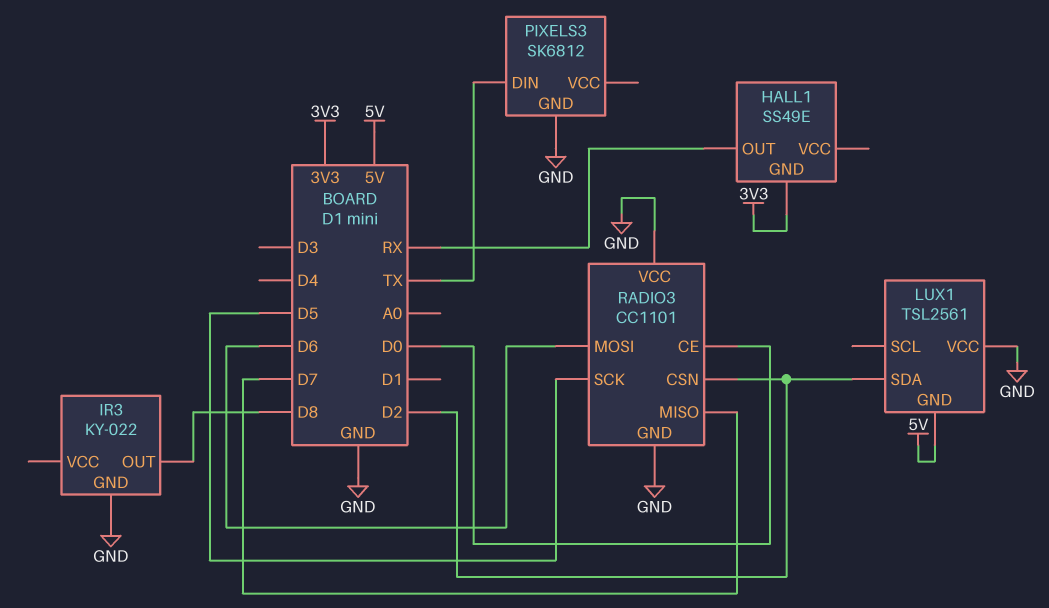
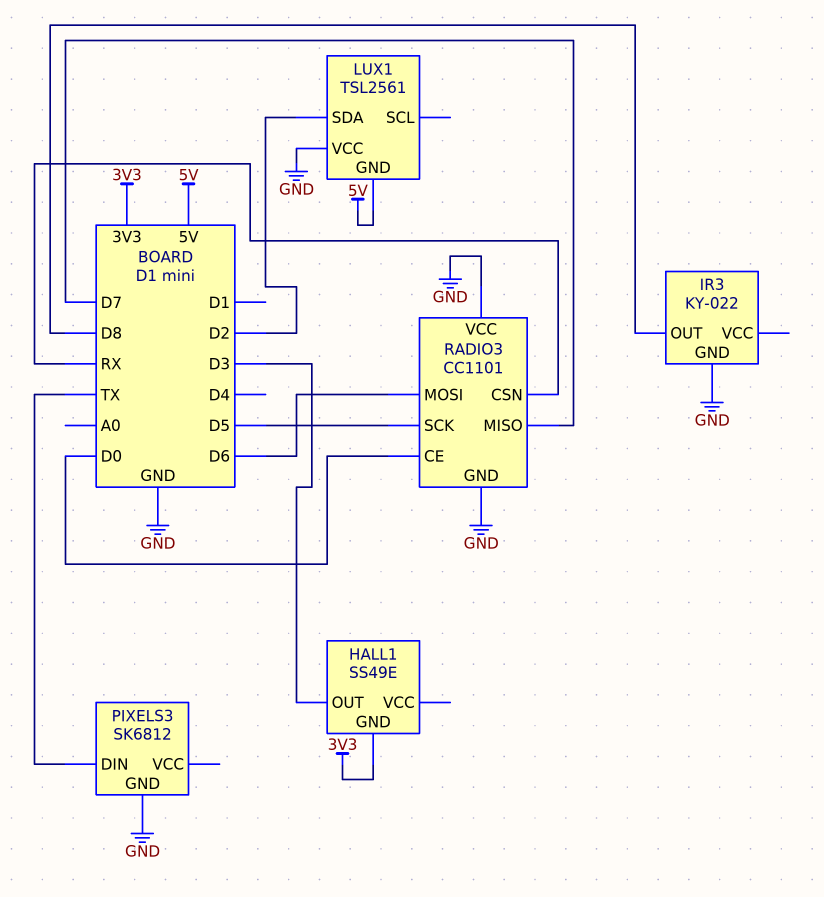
HALL1 pin OUT: RX -> D3
RADIO3 pin CSN: D2 -> RX

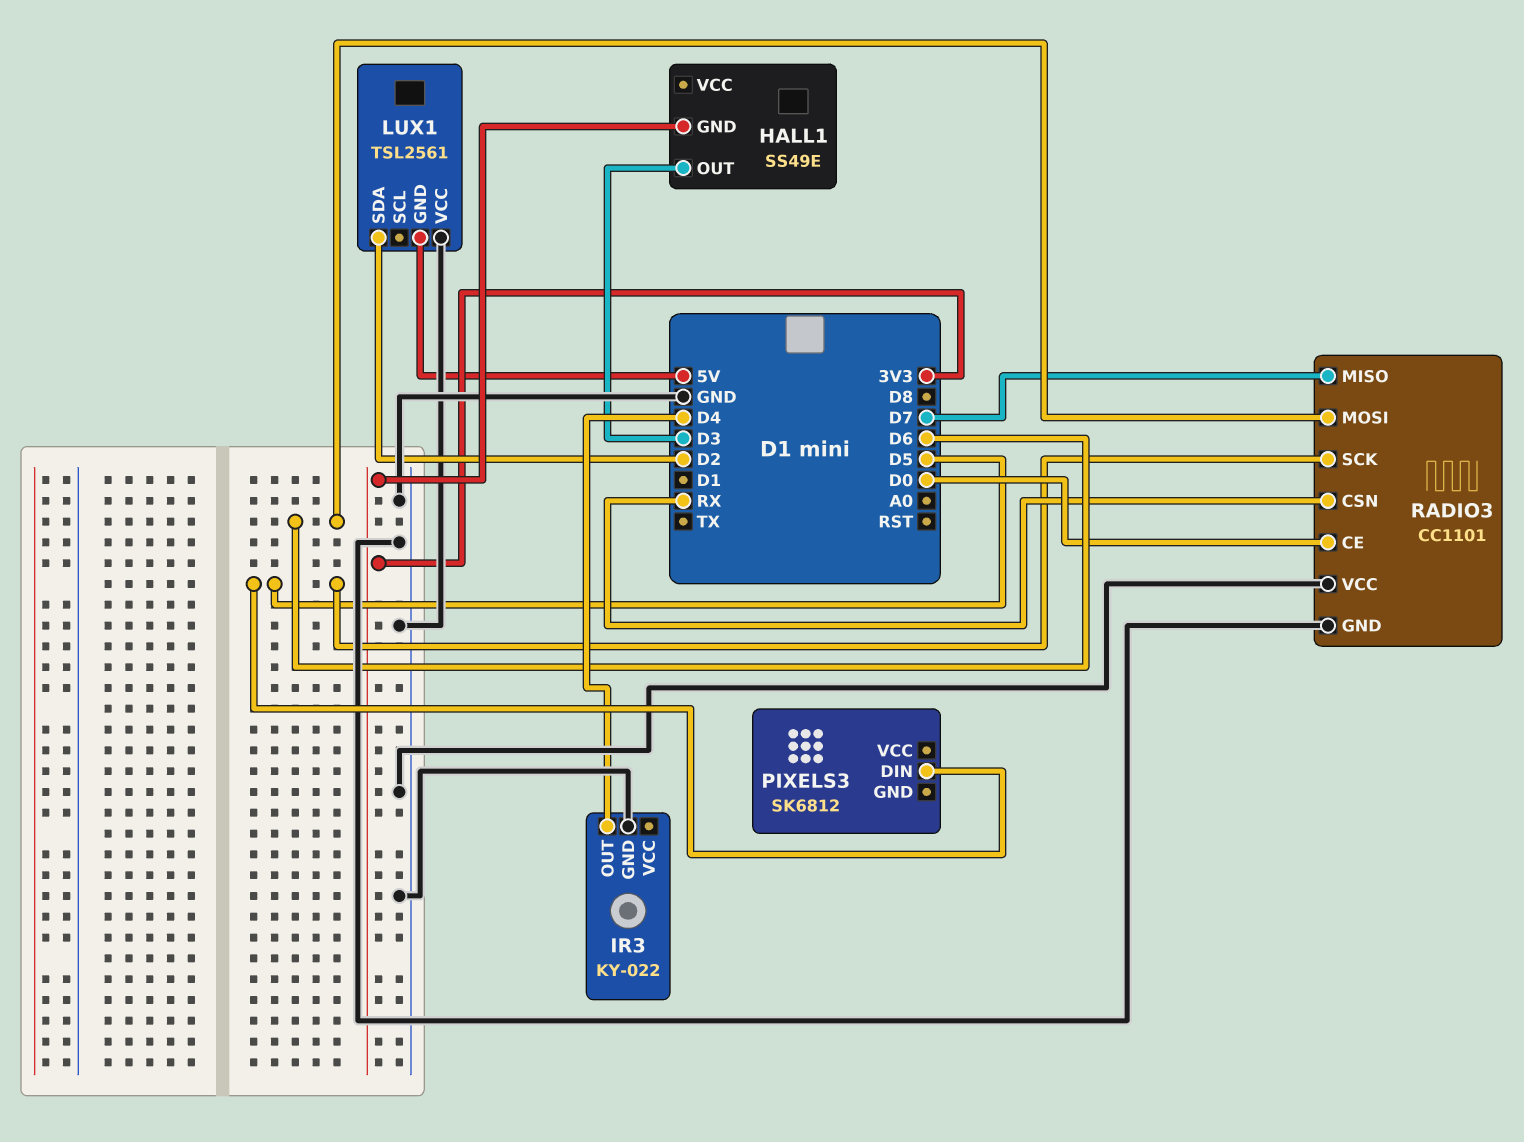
IR3 pin OUT: D8 -> D4
PIXELS3 pin DIN: TX -> D5
PIXELS3 pin GND: GND -> none

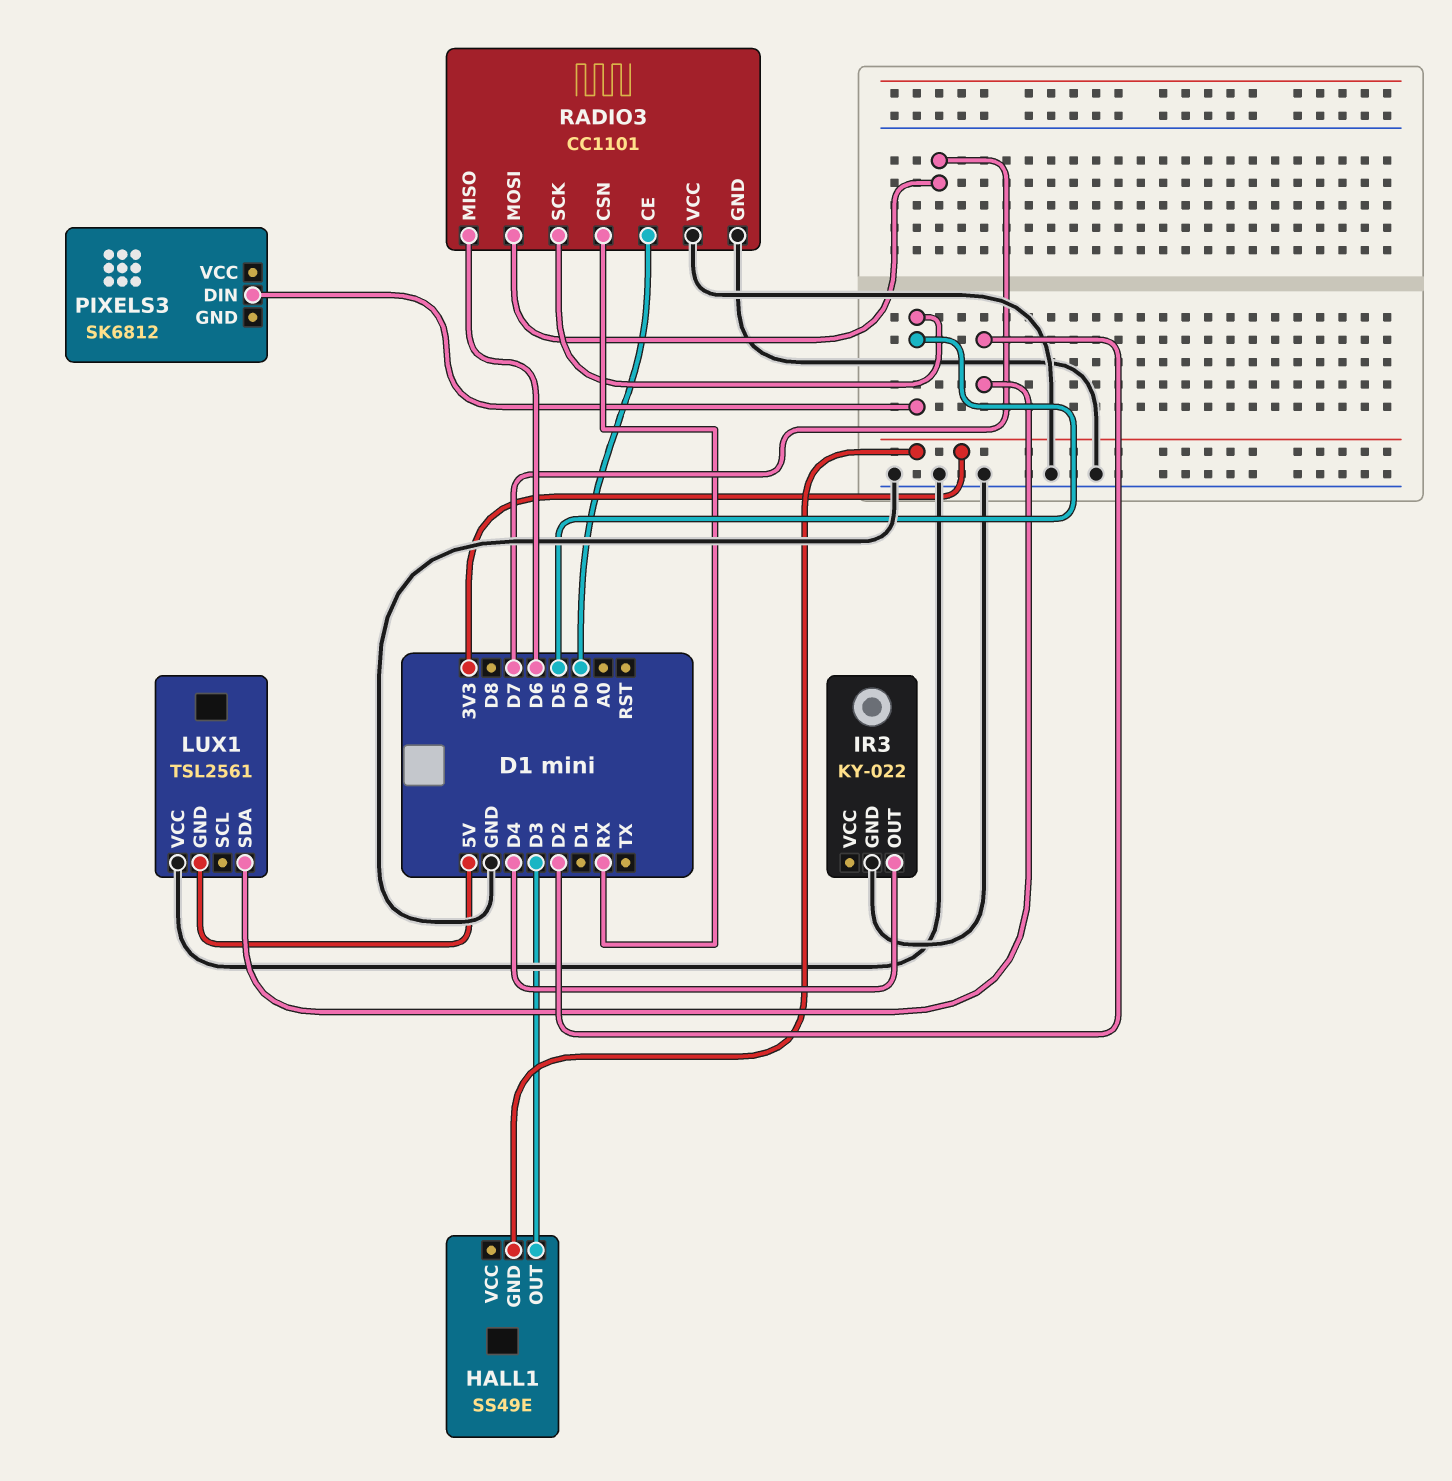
RADIO3 pin MISO: D7 -> D6
RADIO3 pin MOSI: D6 -> D7

